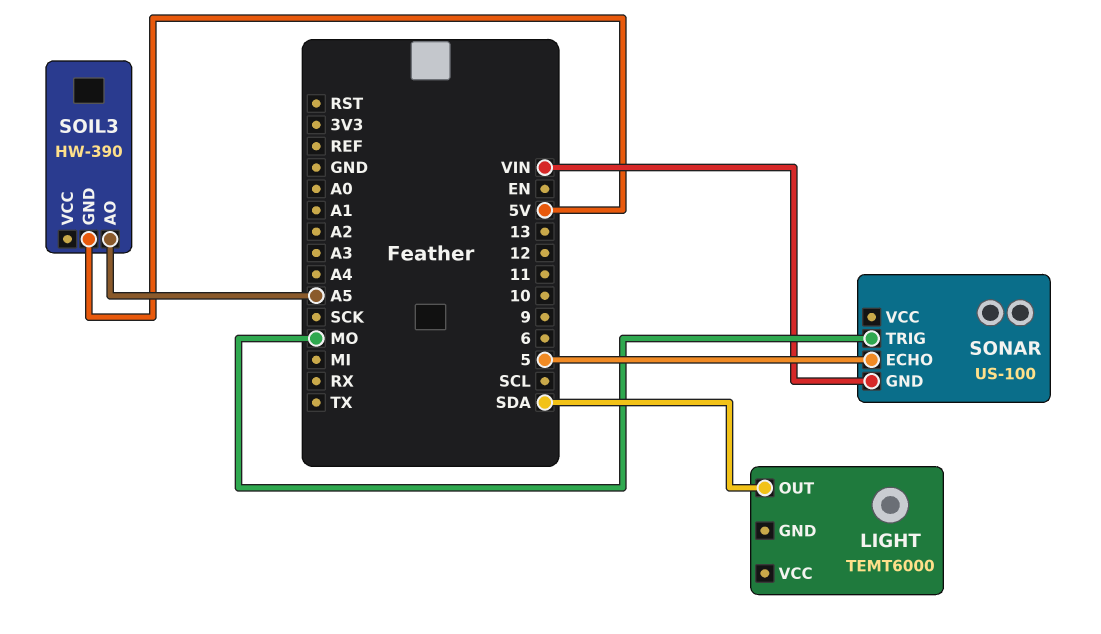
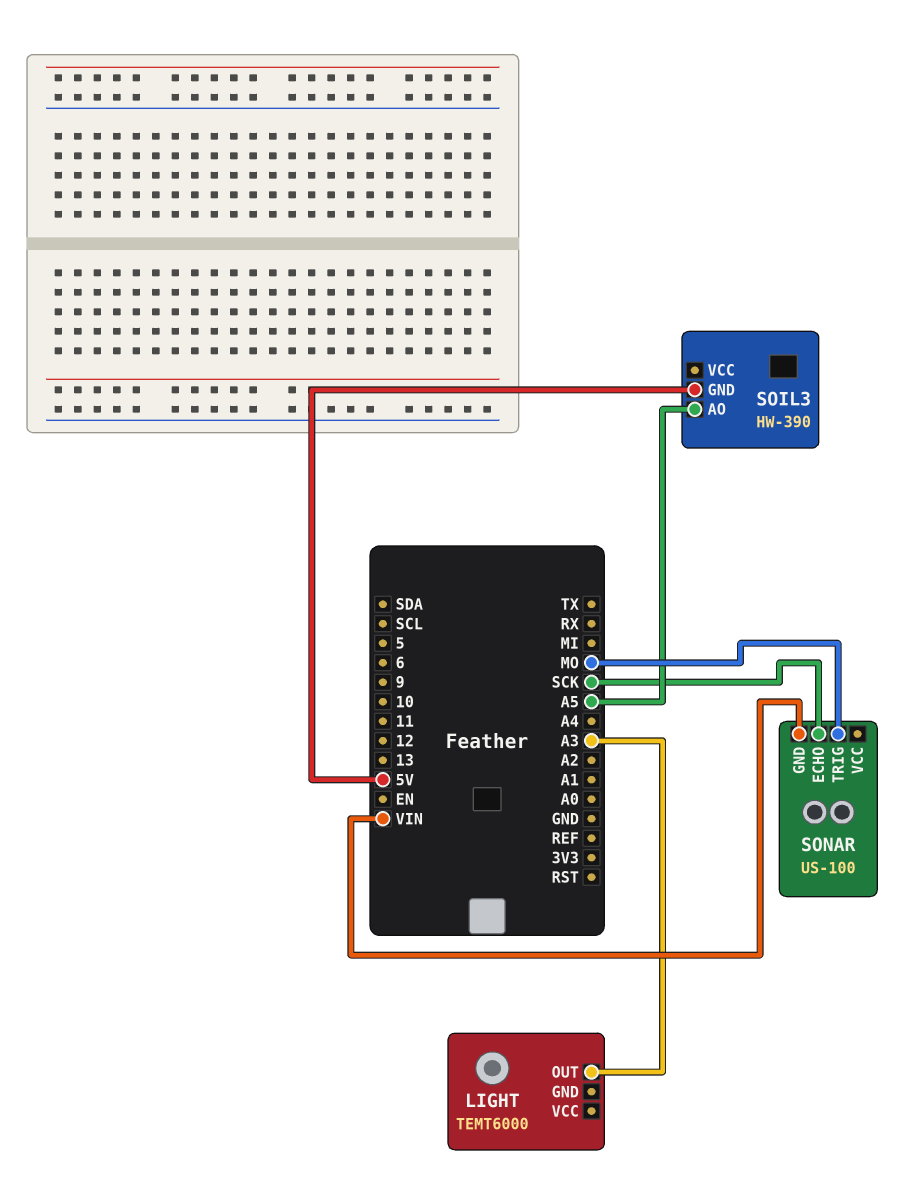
LIGHT pin OUT: SDA -> A3
SONAR pin ECHO: 5 -> SCK

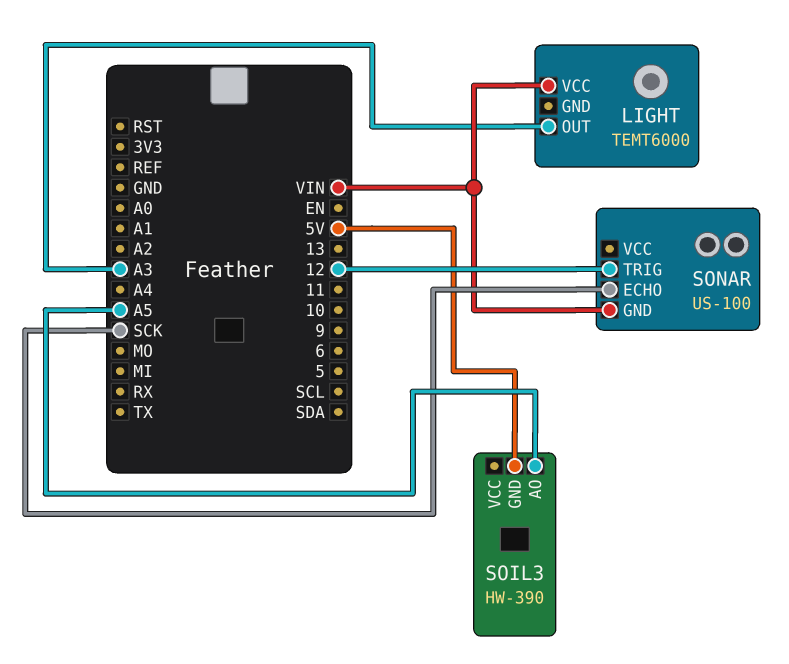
LIGHT pin VCC: none -> VIN
SONAR pin TRIG: MO -> 12

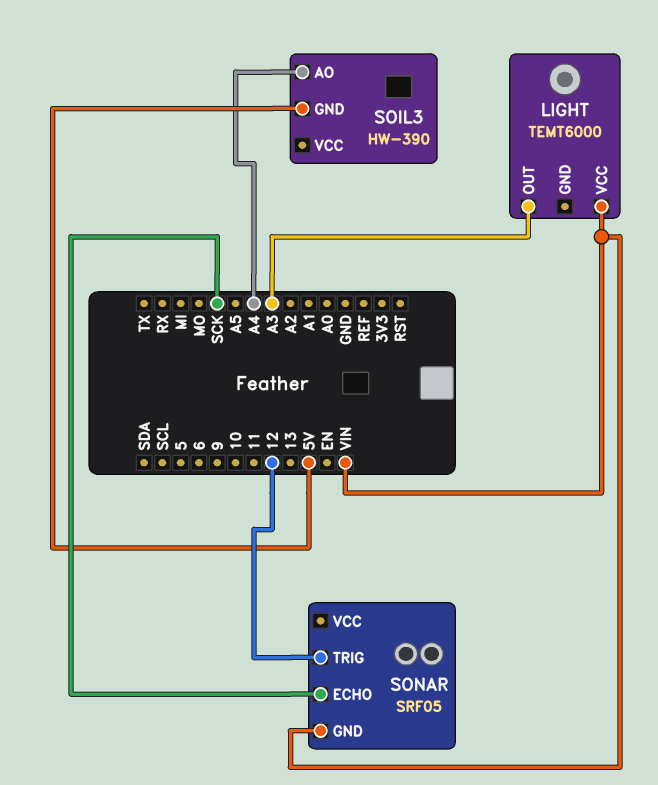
SOIL3 pin AO: A5 -> A4
SONAR: US-100 -> SRF05

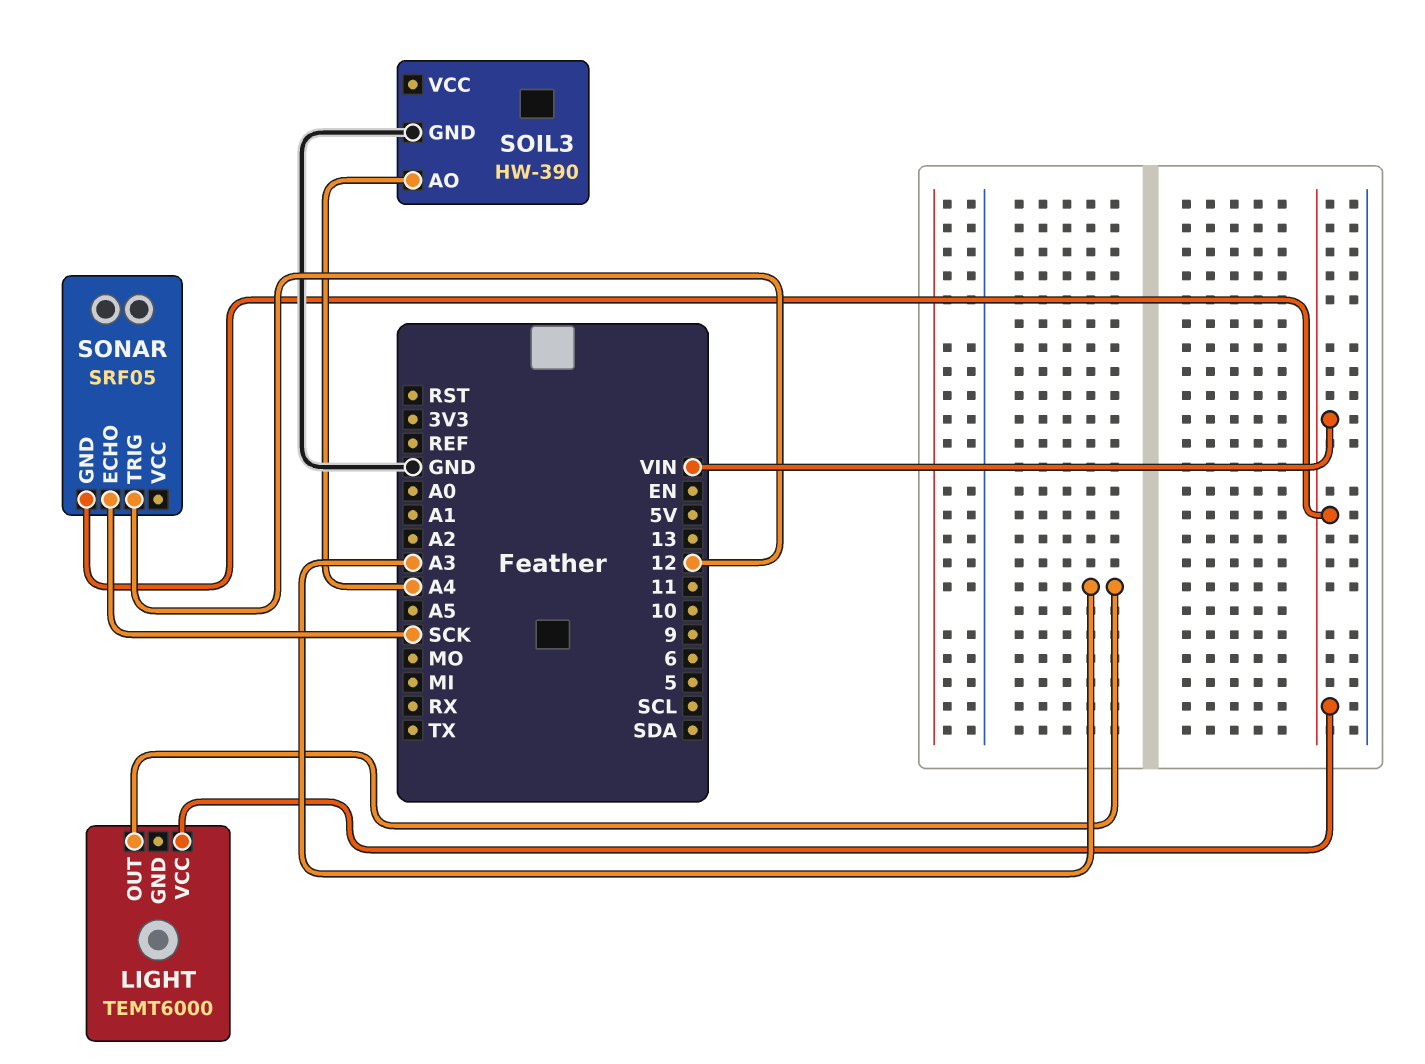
SOIL3 pin GND: 5V -> GND

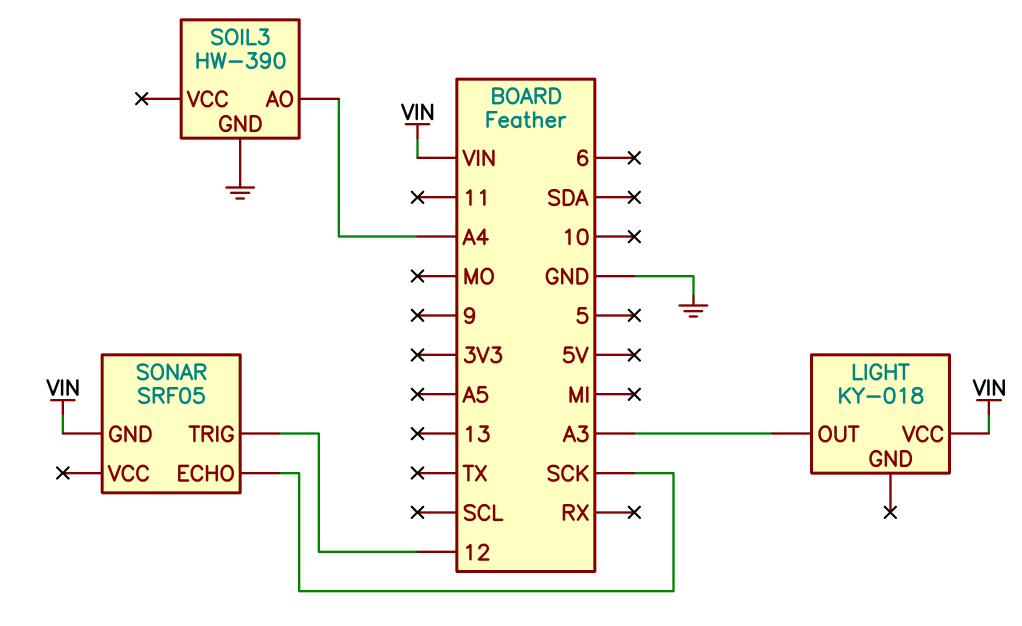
LIGHT: TEMT6000 -> KY-018

